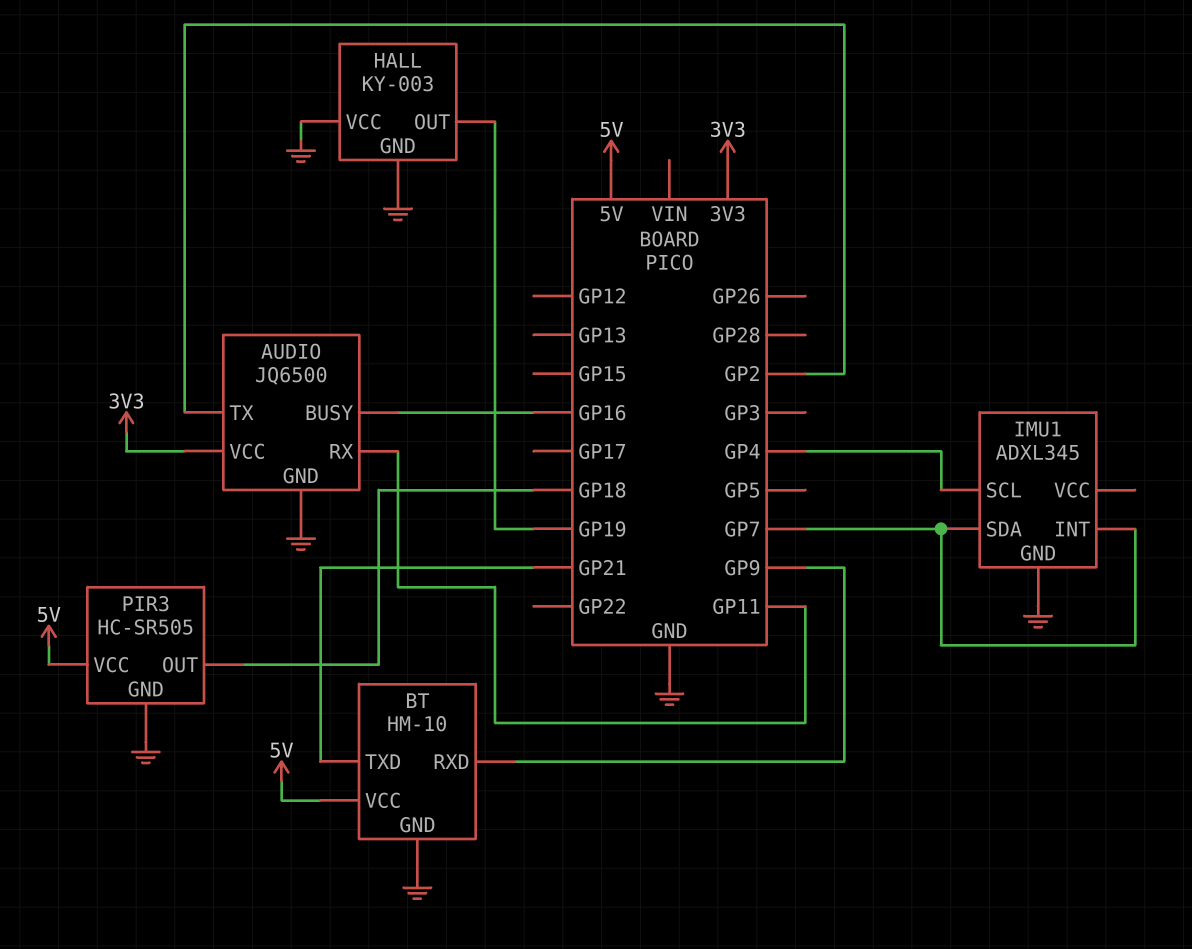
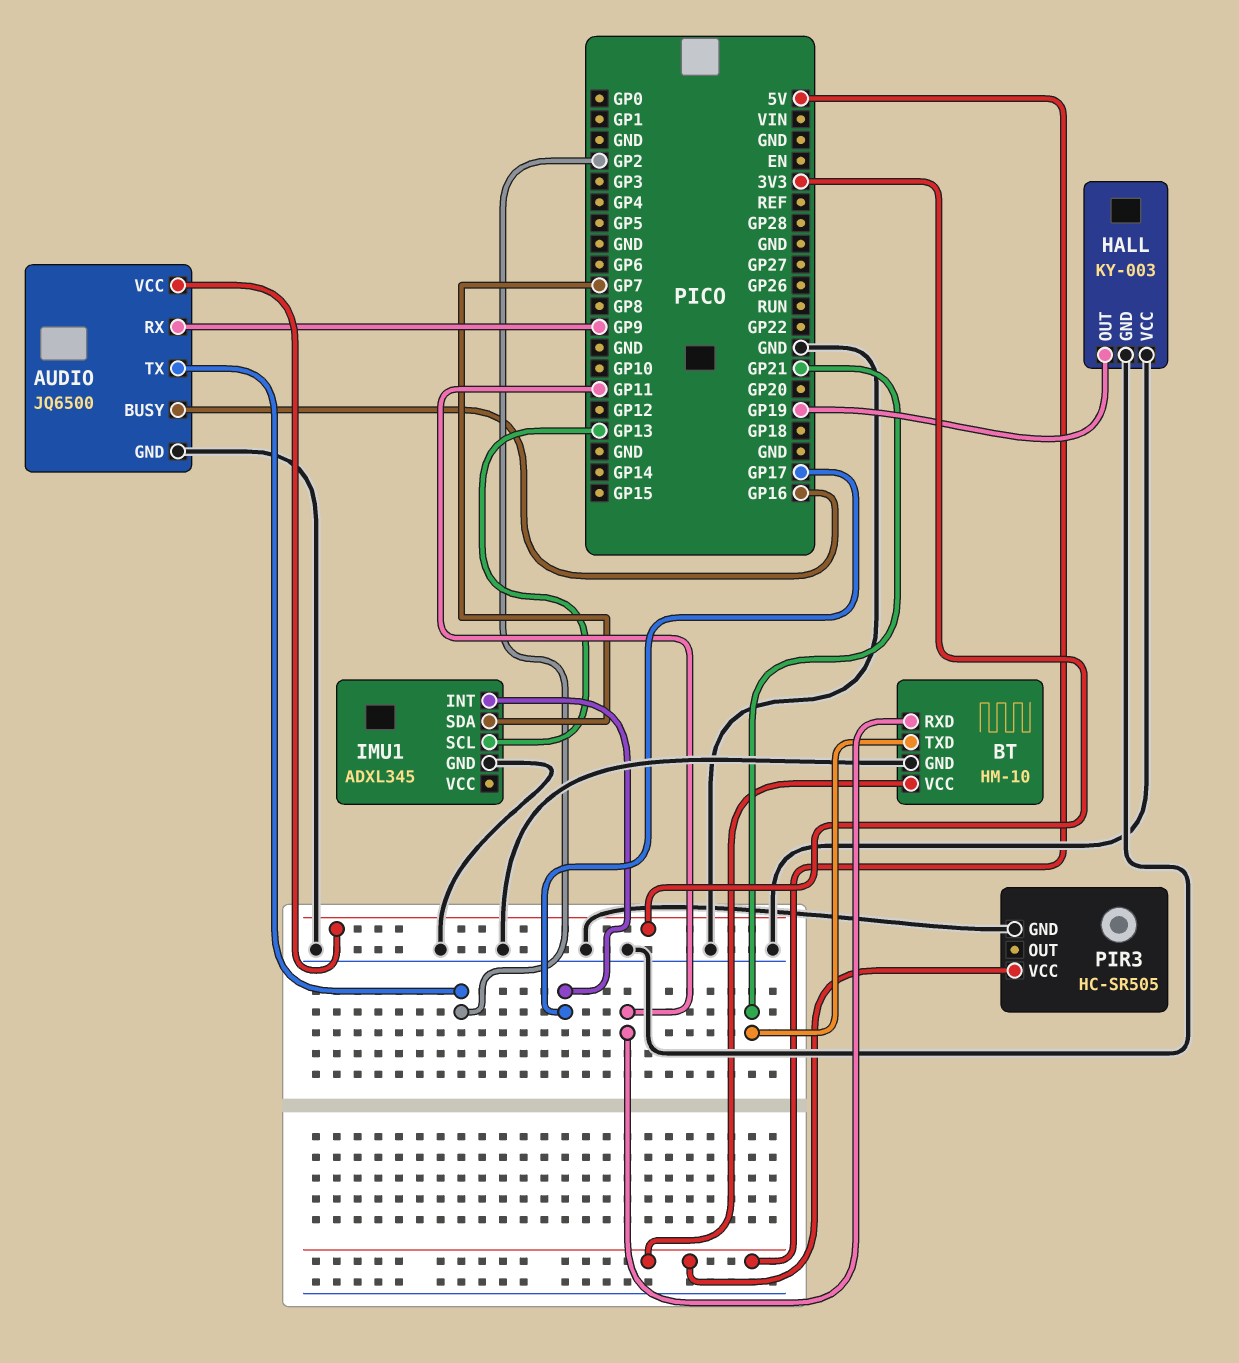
AUDIO pin RX: GP11 -> GP9
BT pin RXD: GP9 -> GP11
IMU1 pin INT: GP7 -> GP17
IMU1 pin SCL: GP4 -> GP13
PIR3 pin OUT: GP18 -> none

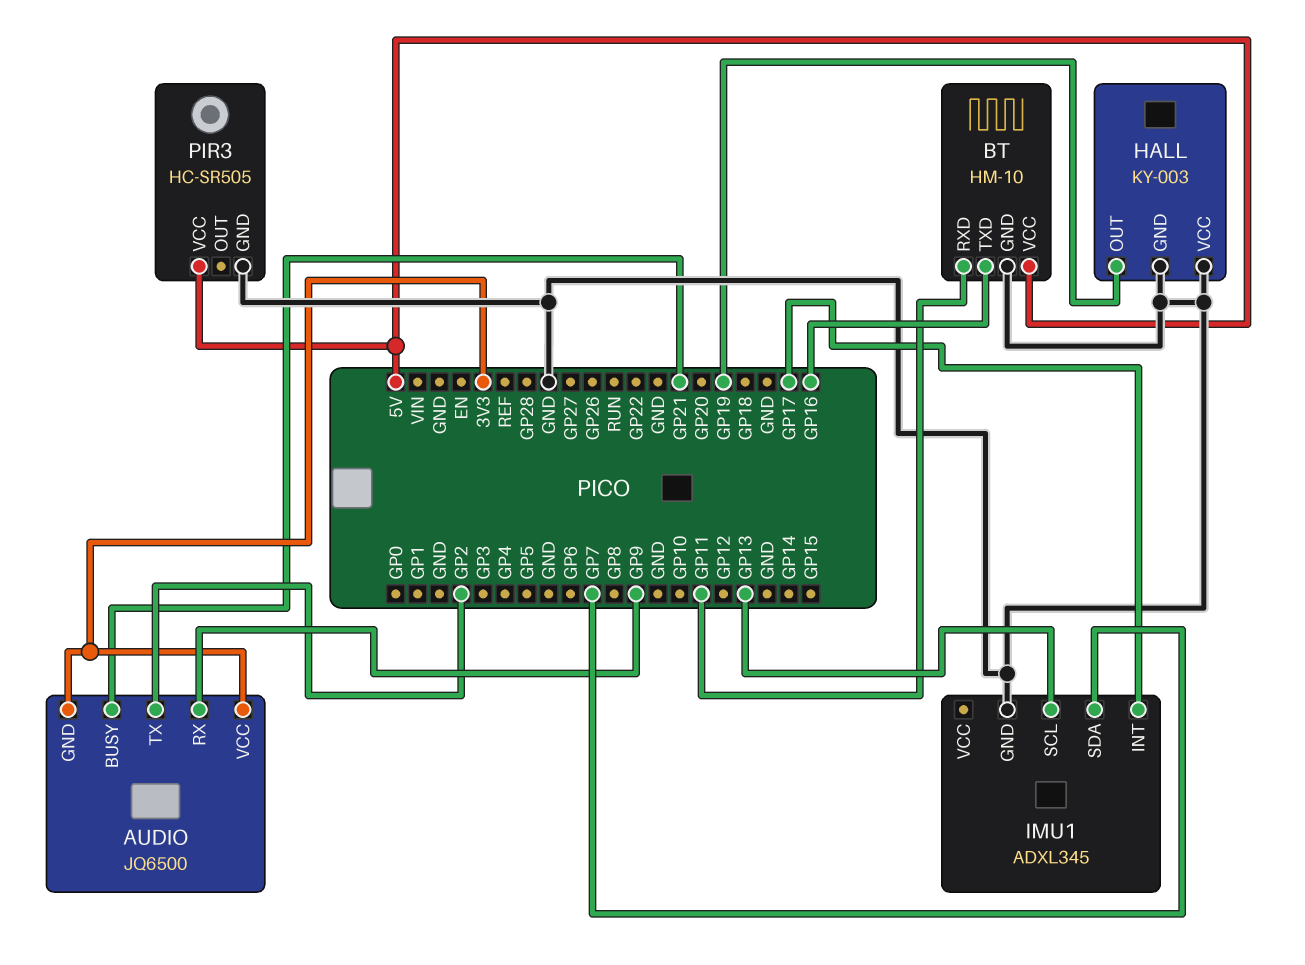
AUDIO pin BUSY: GP16 -> GP21
AUDIO pin GND: GND -> 3V3
BT pin TXD: GP21 -> GP16

